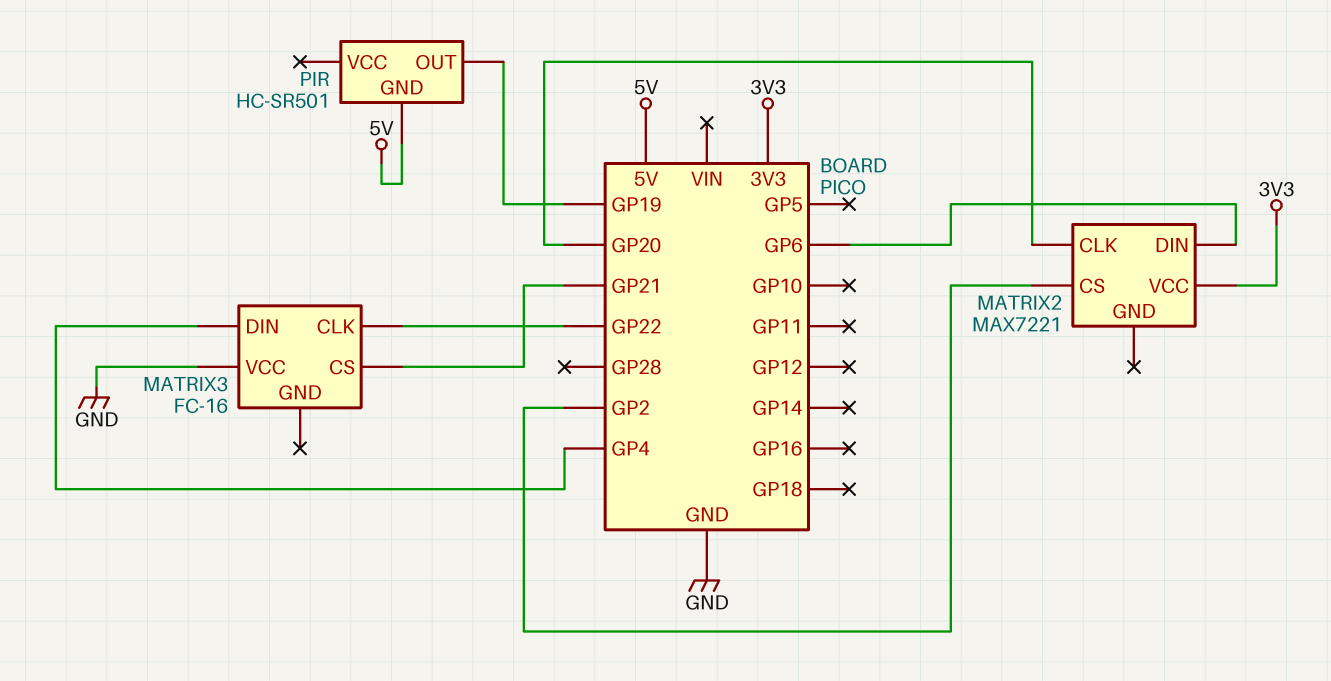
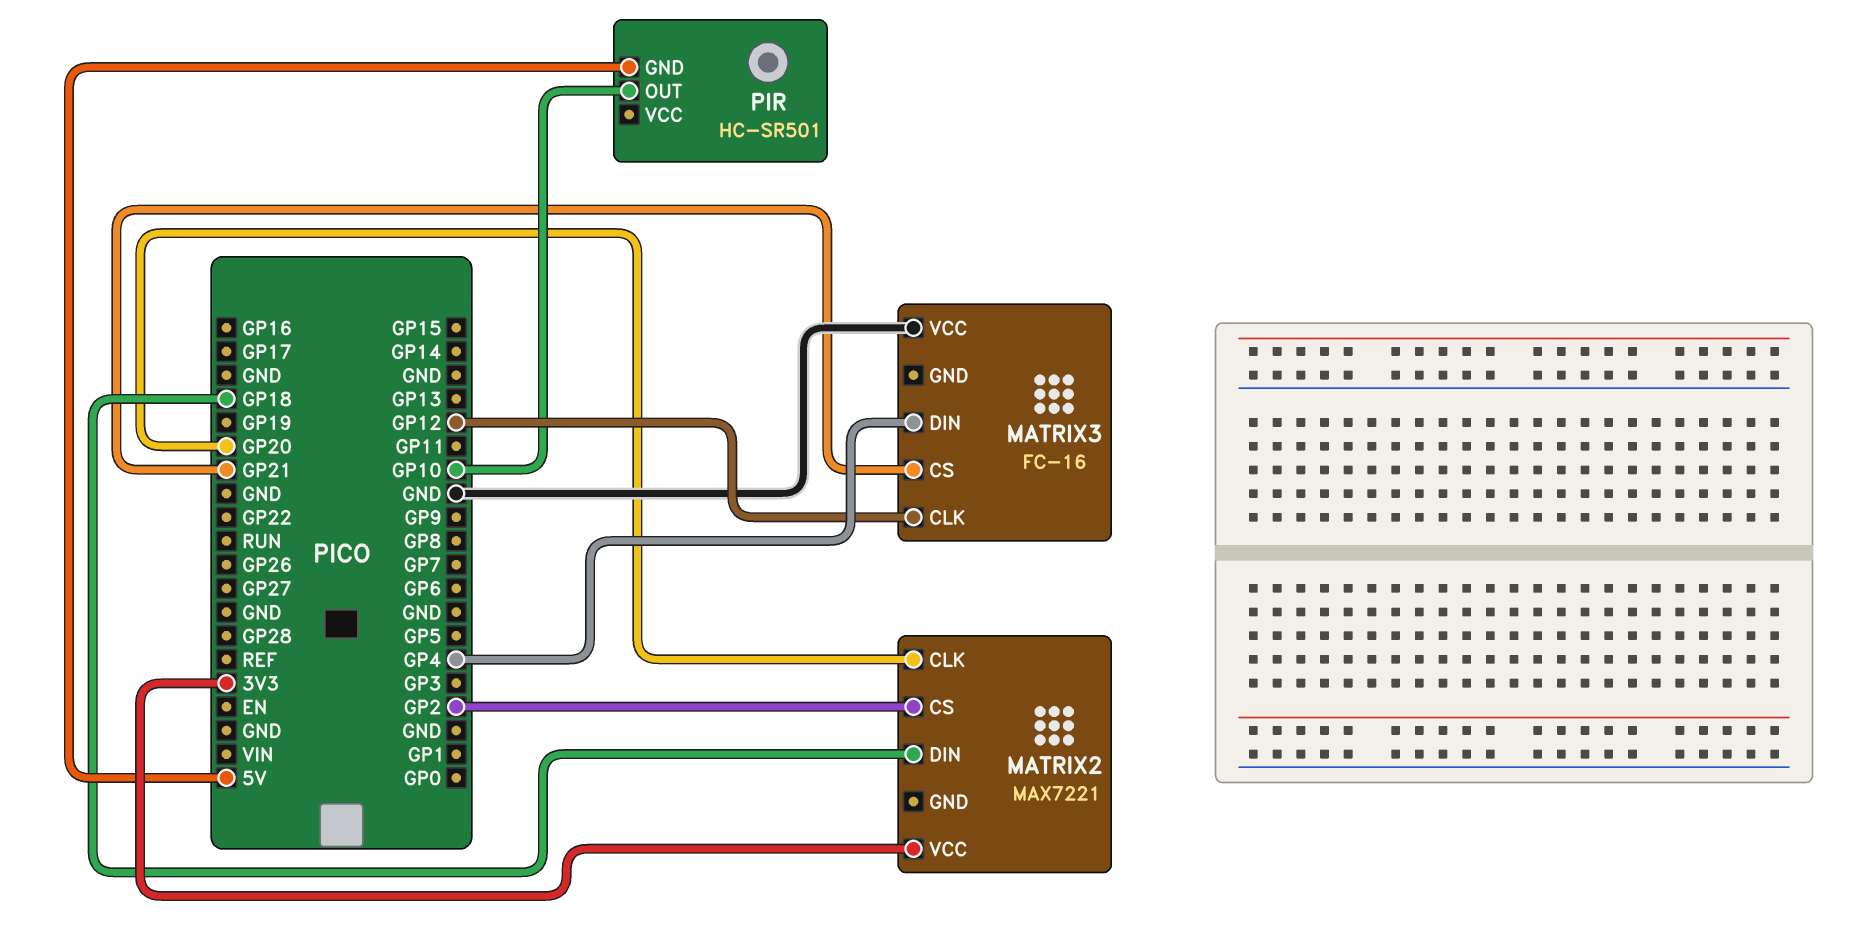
MATRIX2 pin DIN: GP6 -> GP18
MATRIX3 pin CLK: GP22 -> GP12
PIR pin OUT: GP19 -> GP10

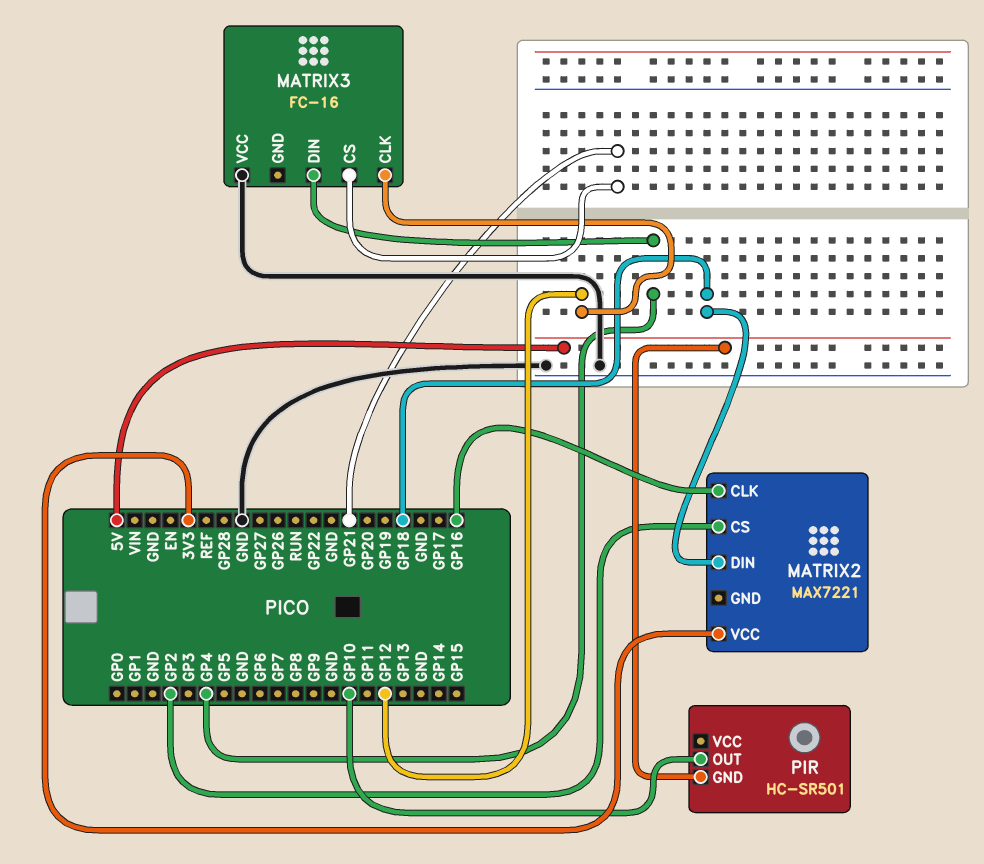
MATRIX2 pin CLK: GP20 -> GP16

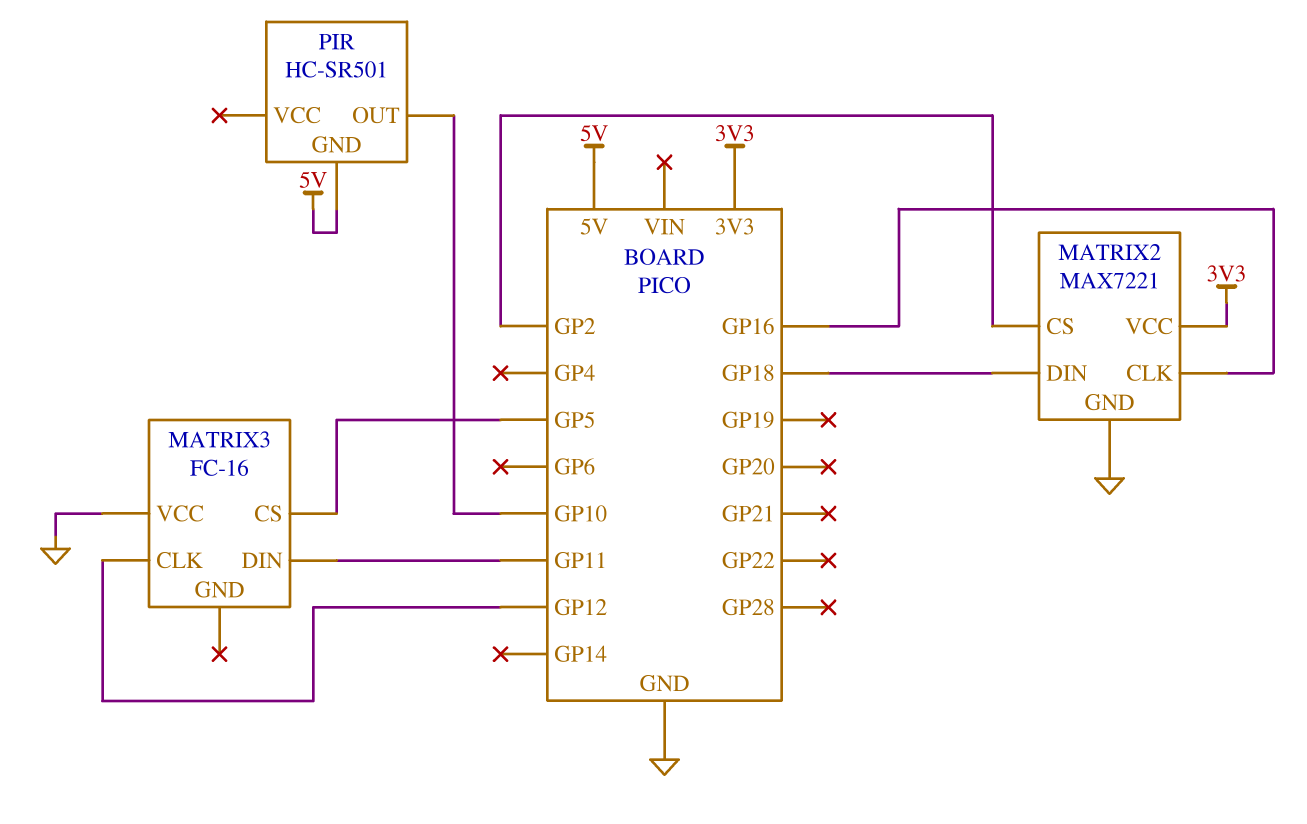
MATRIX2 pin GND: none -> GND
MATRIX3 pin CS: GP21 -> GP5
MATRIX3 pin DIN: GP4 -> GP11

